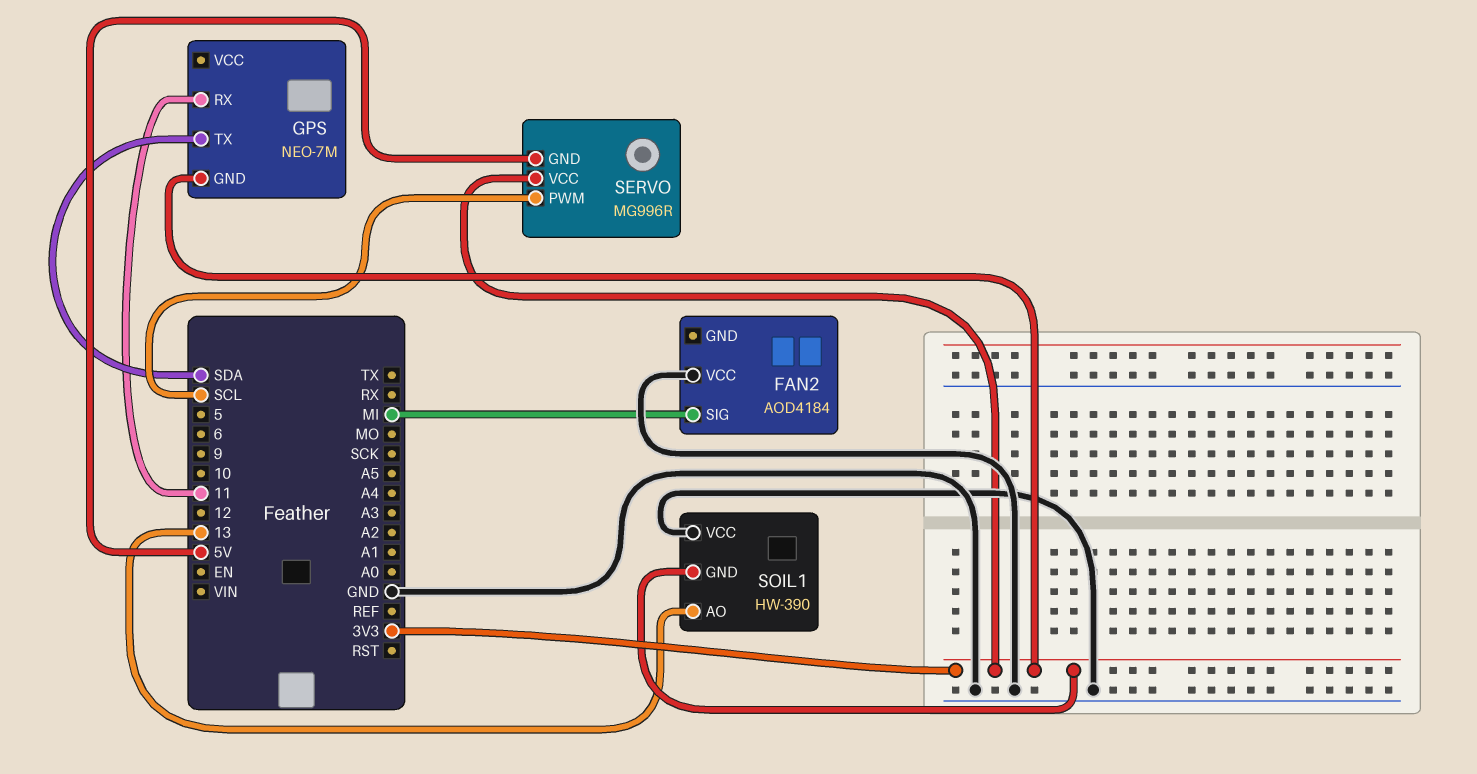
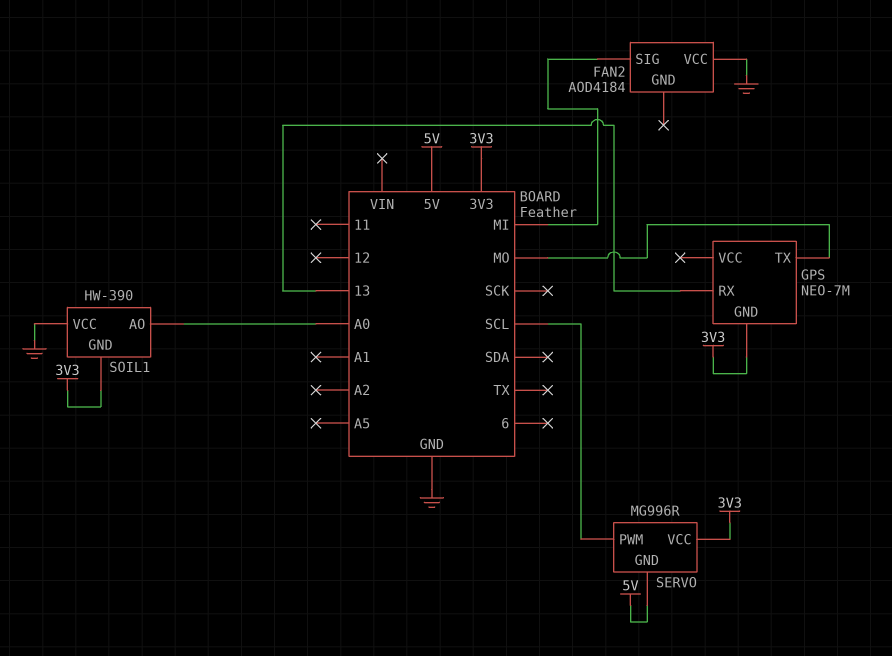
GPS pin RX: 11 -> 13
GPS pin TX: SDA -> MO
SOIL1 pin AO: 13 -> A0

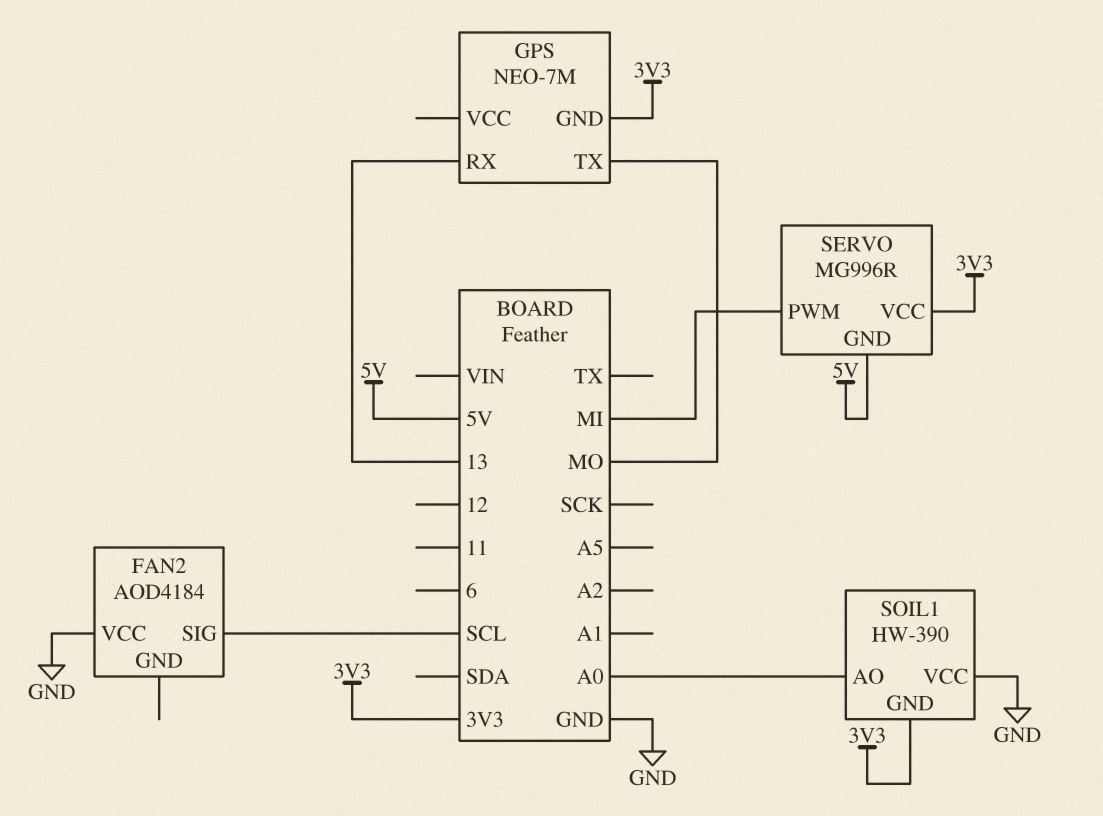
FAN2 pin SIG: MI -> SCL
SERVO pin PWM: SCL -> MI

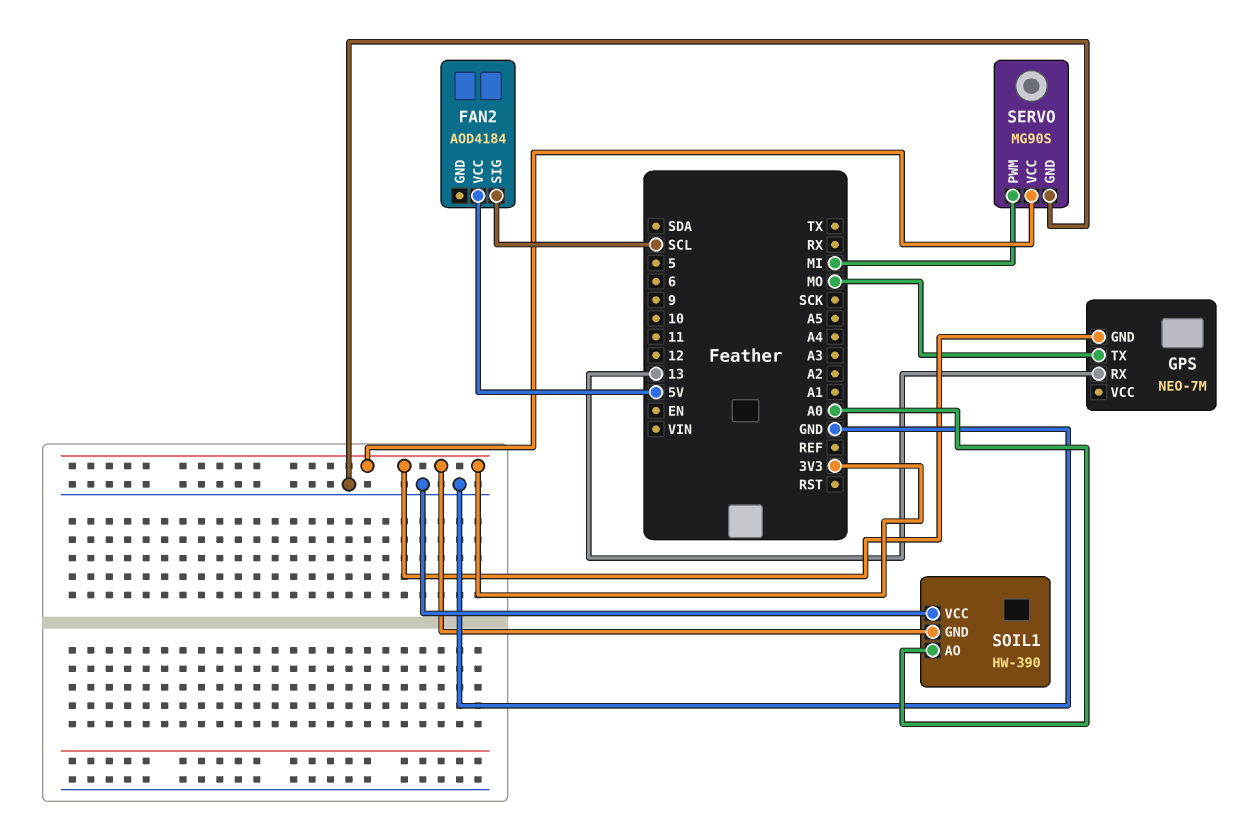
FAN2 pin VCC: GND -> 5V
SERVO: MG996R -> MG90S
SERVO pin GND: 5V -> GND

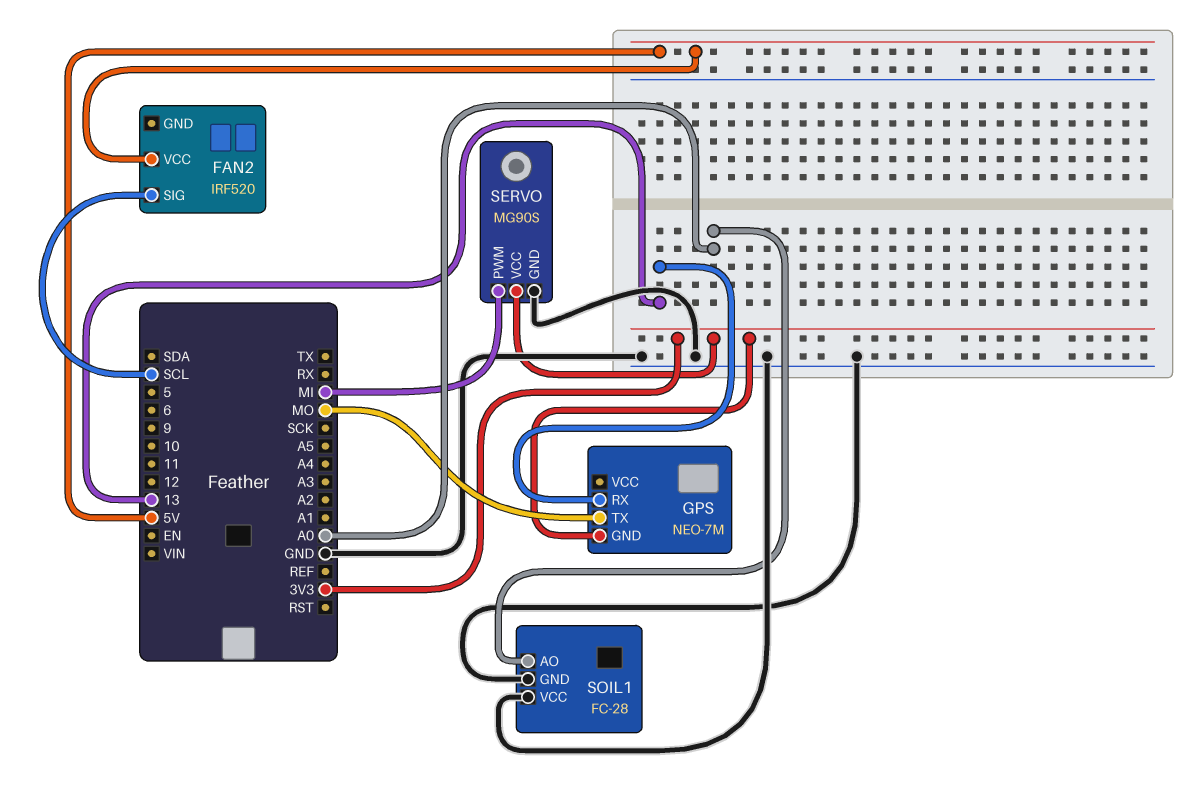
FAN2: AOD4184 -> IRF520
SOIL1: HW-390 -> FC-28
SOIL1 pin GND: 3V3 -> GND

